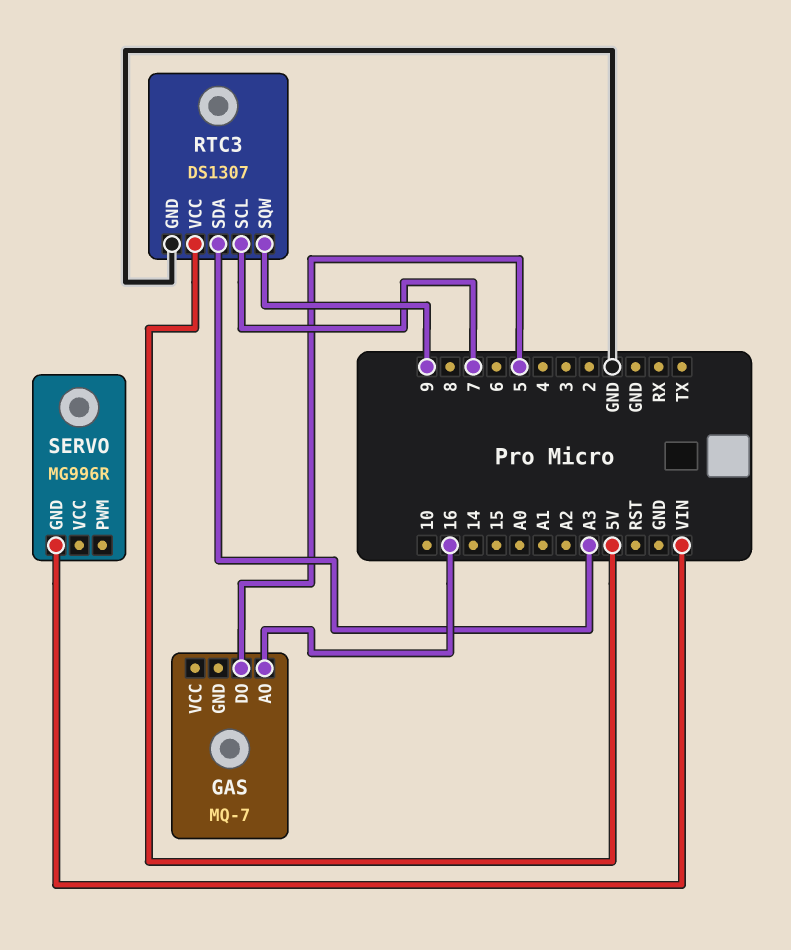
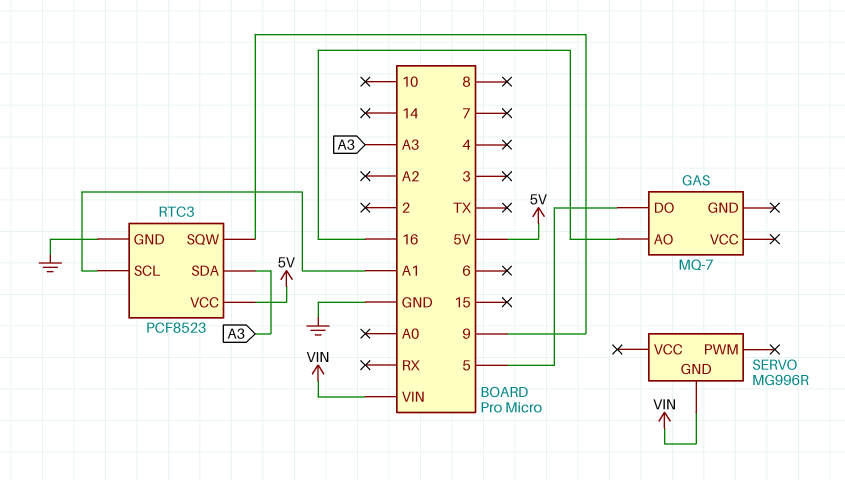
RTC3: DS1307 -> PCF8523
RTC3 pin SCL: 7 -> A1

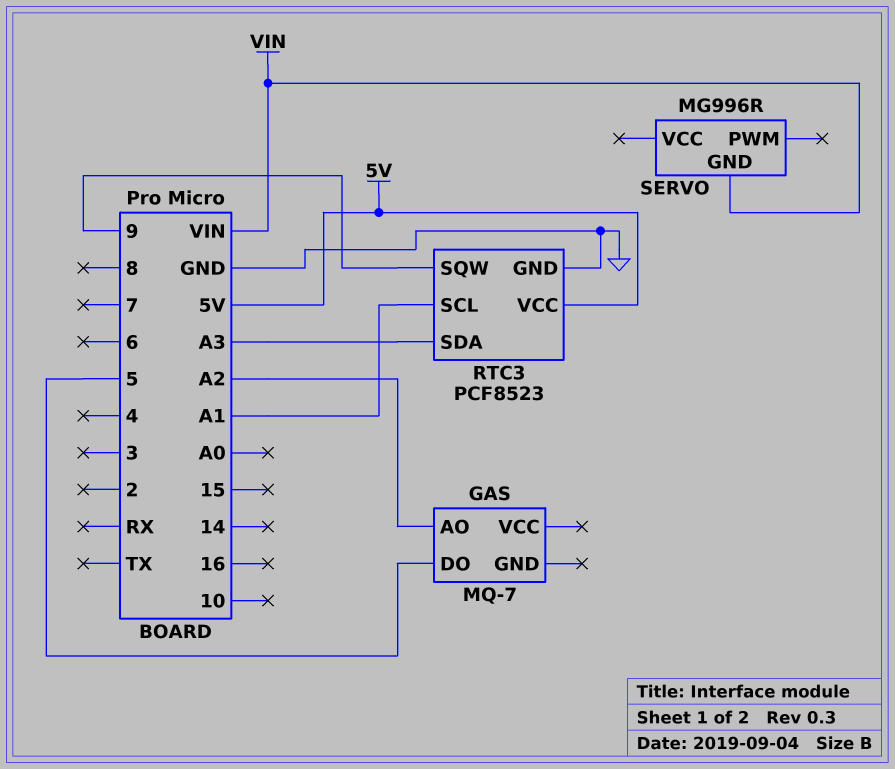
GAS pin AO: 16 -> A2

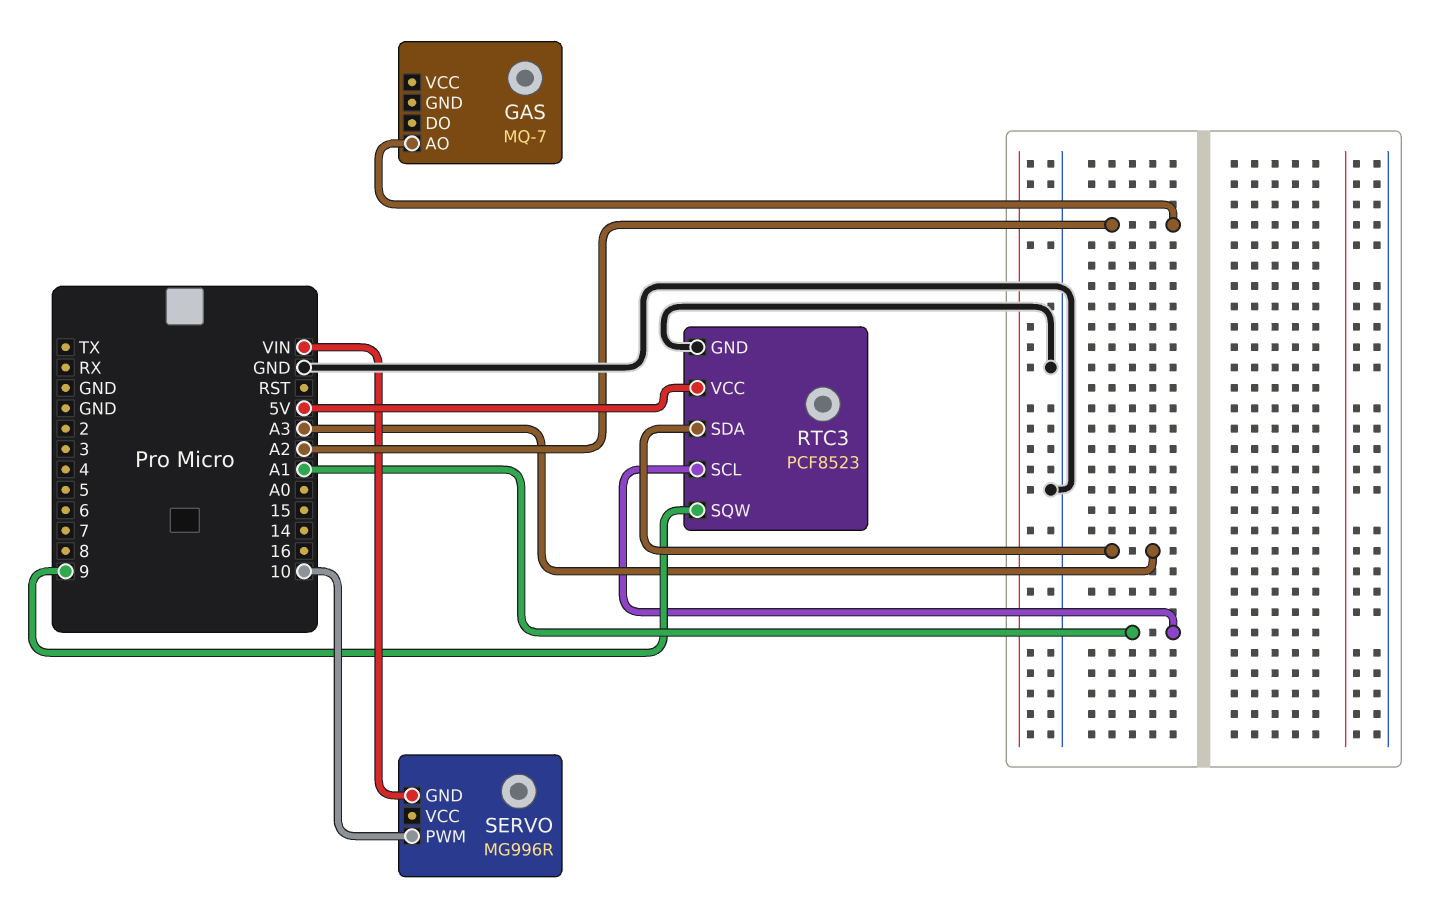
GAS pin DO: 5 -> none
SERVO pin PWM: none -> 10

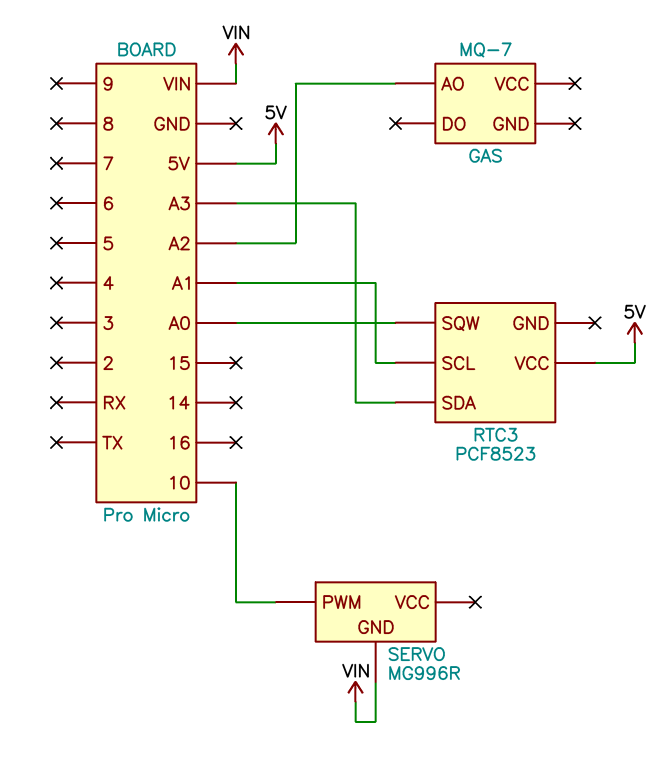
RTC3 pin GND: GND -> none
RTC3 pin SQW: 9 -> A0

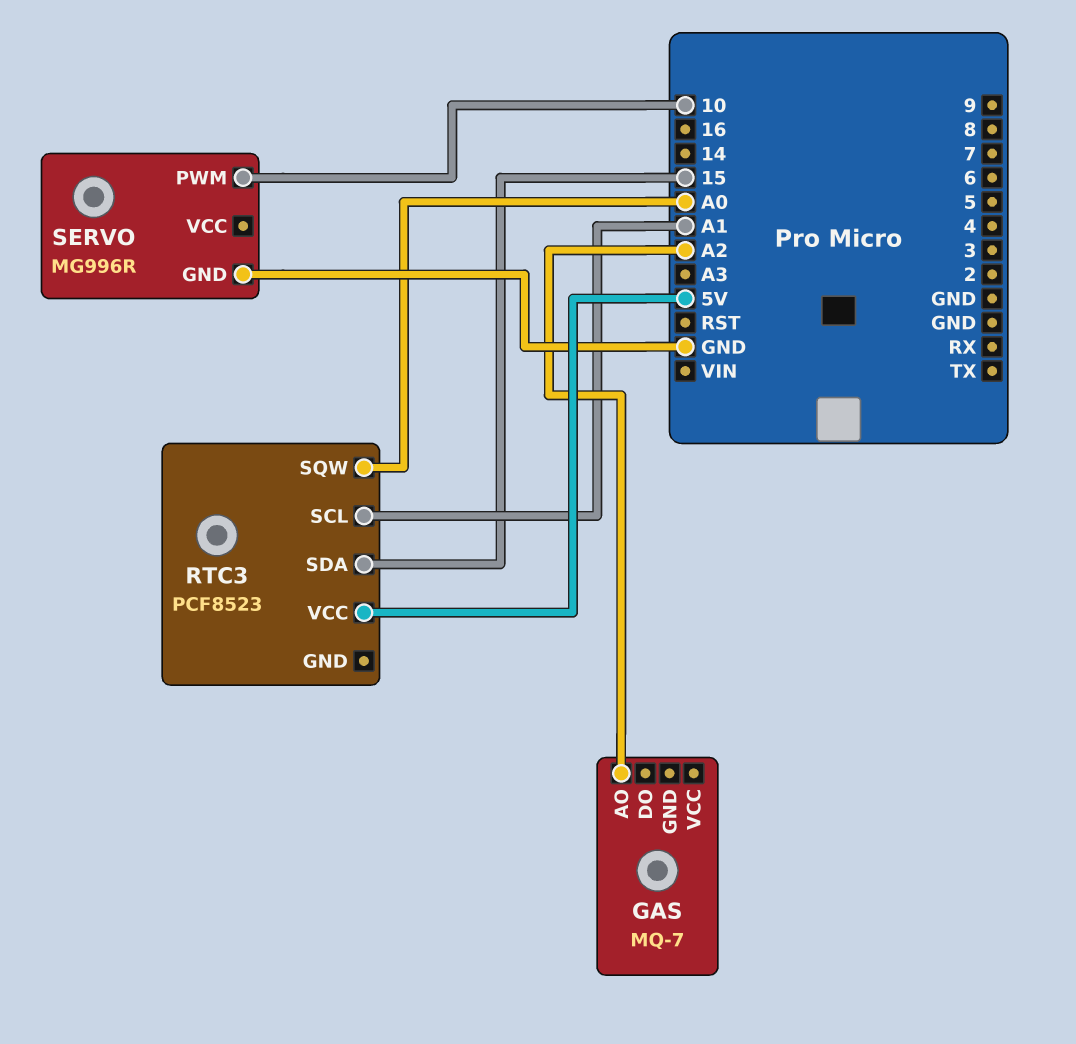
RTC3 pin SDA: A3 -> 15
SERVO pin GND: VIN -> GND

